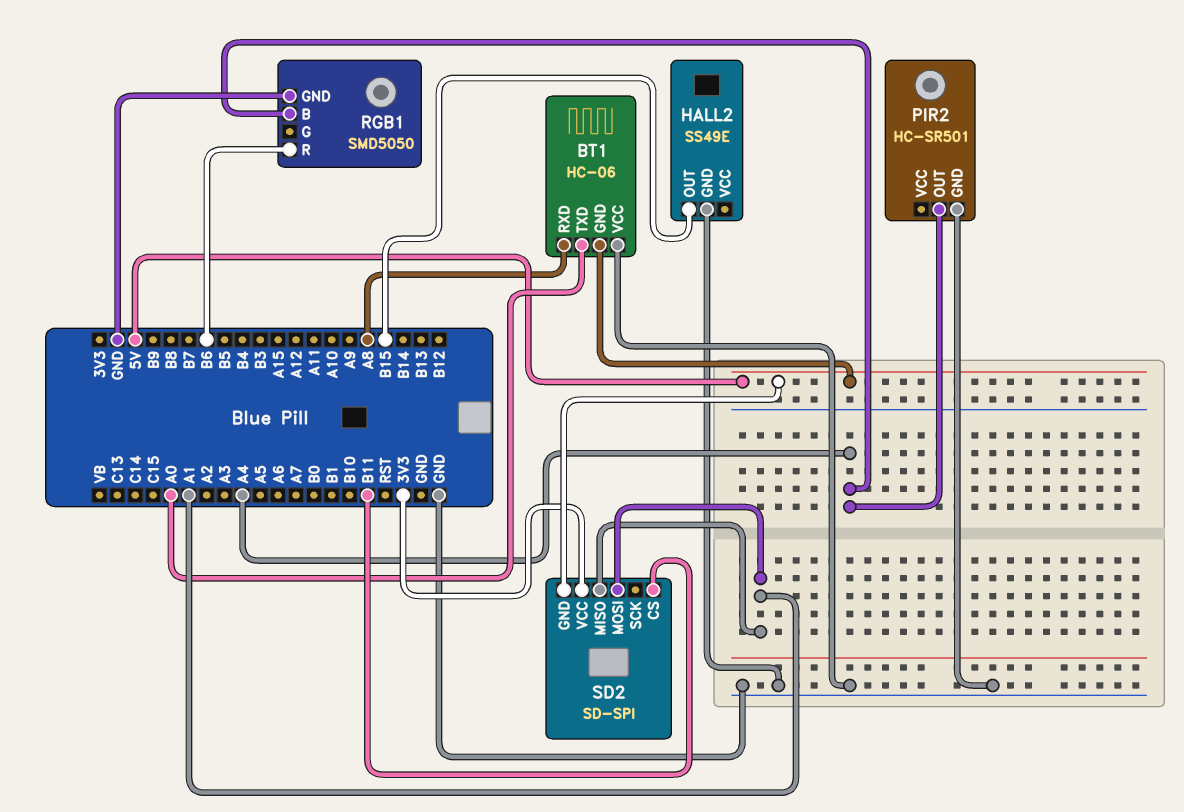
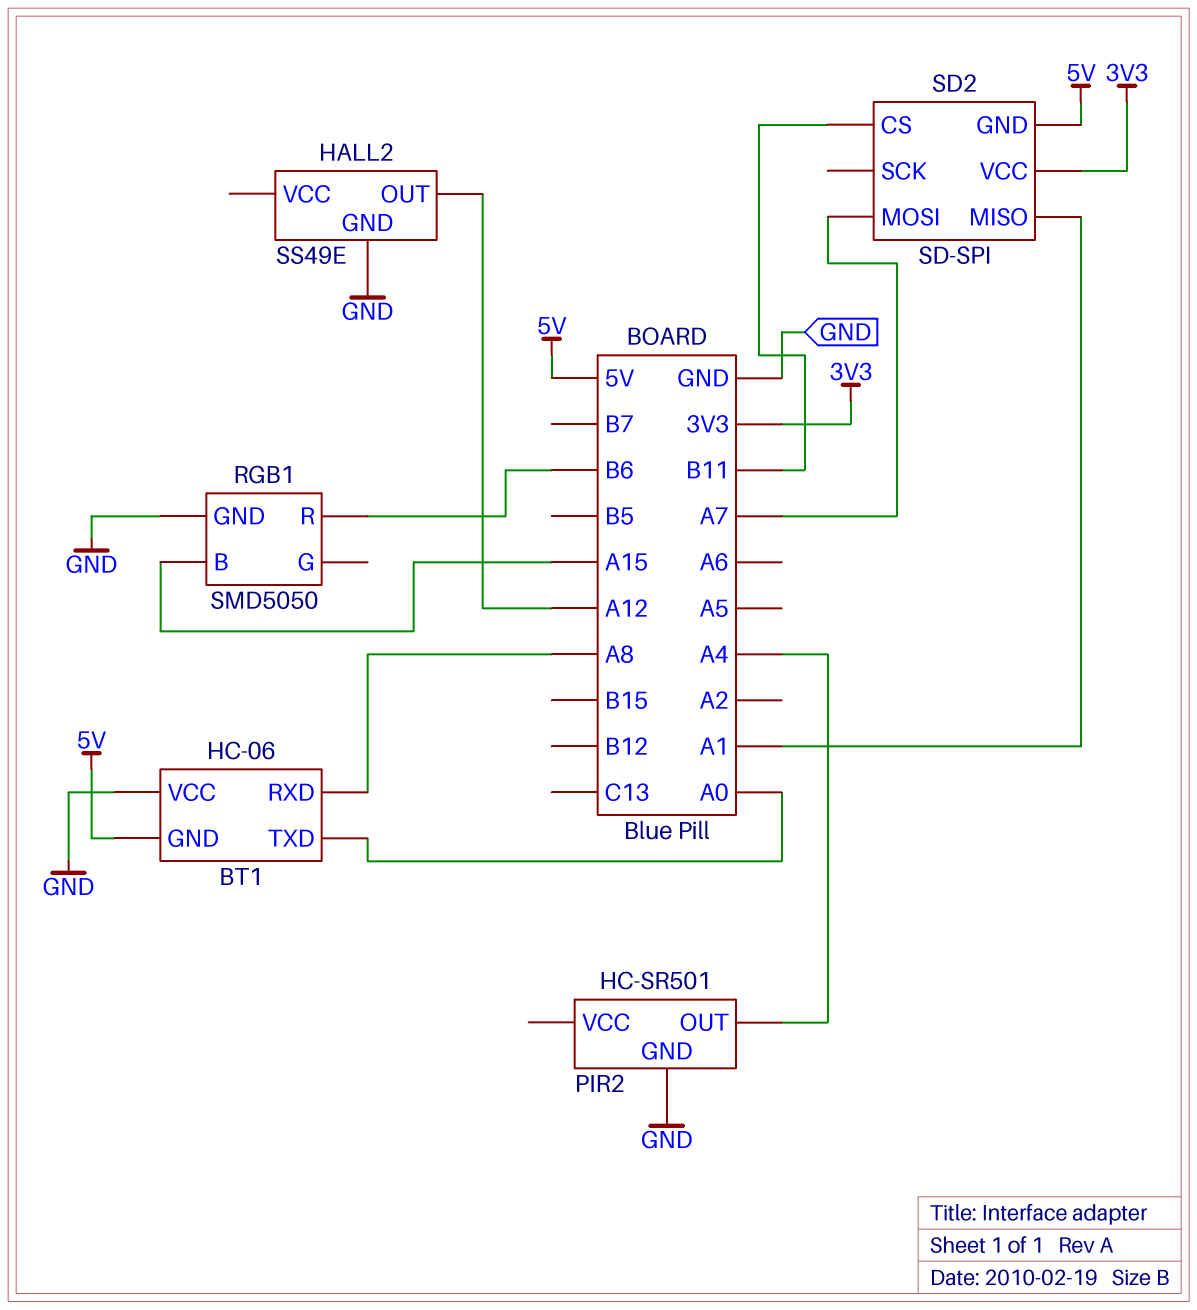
HALL2 pin OUT: B15 -> A12
RGB1 pin B: A4 -> A15
SD2 pin MOSI: A1 -> A7

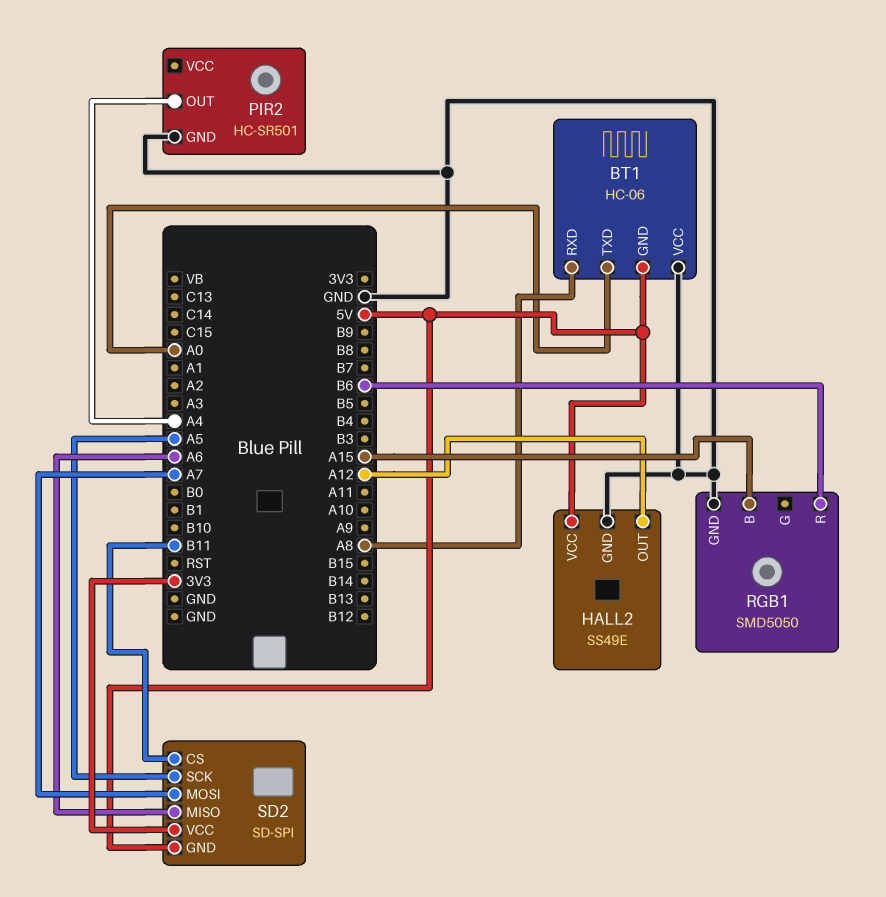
HALL2 pin VCC: none -> 5V
SD2 pin MISO: A1 -> A6
SD2 pin SCK: none -> A5

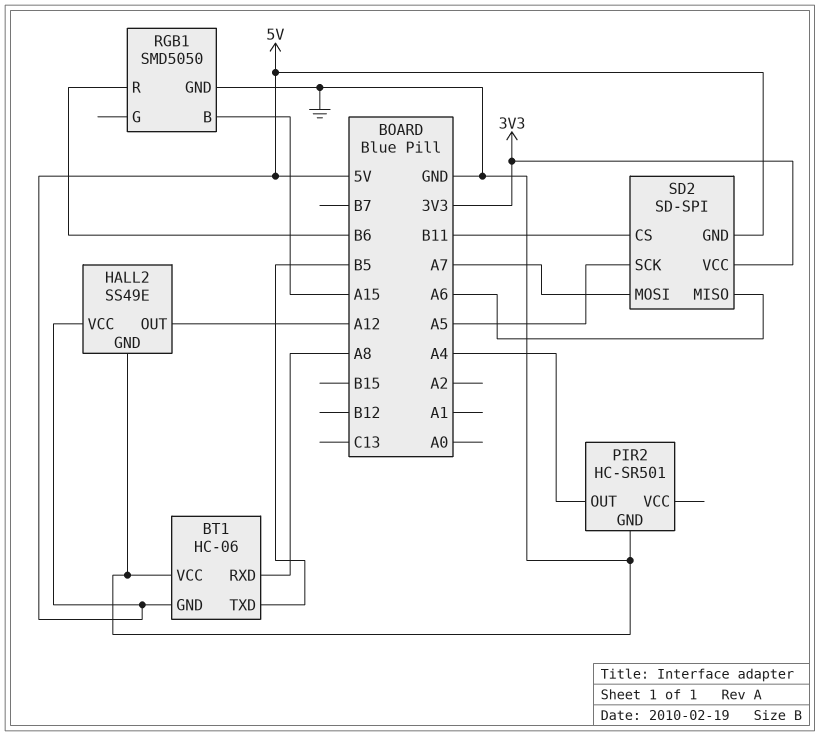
BT1 pin TXD: A0 -> B5

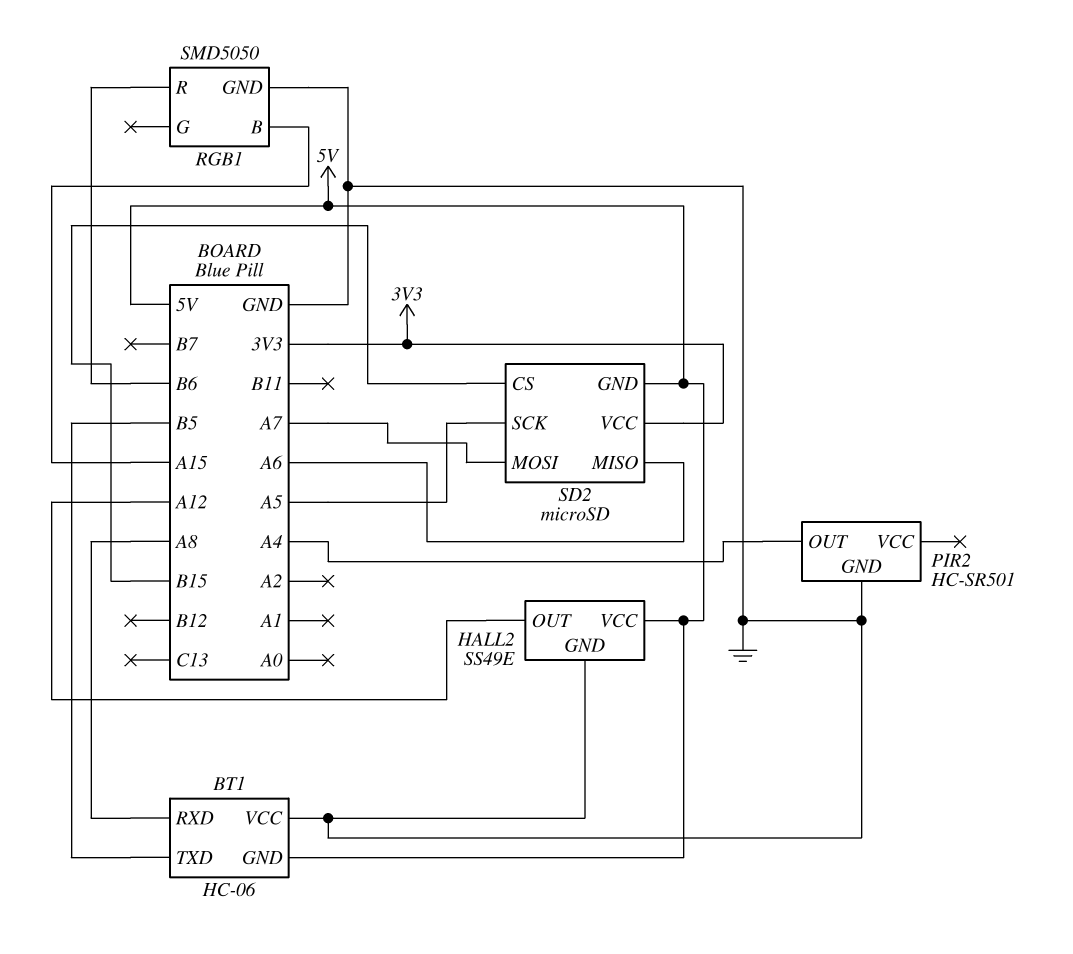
SD2: SD-SPI -> microSD
SD2 pin CS: B11 -> B15

